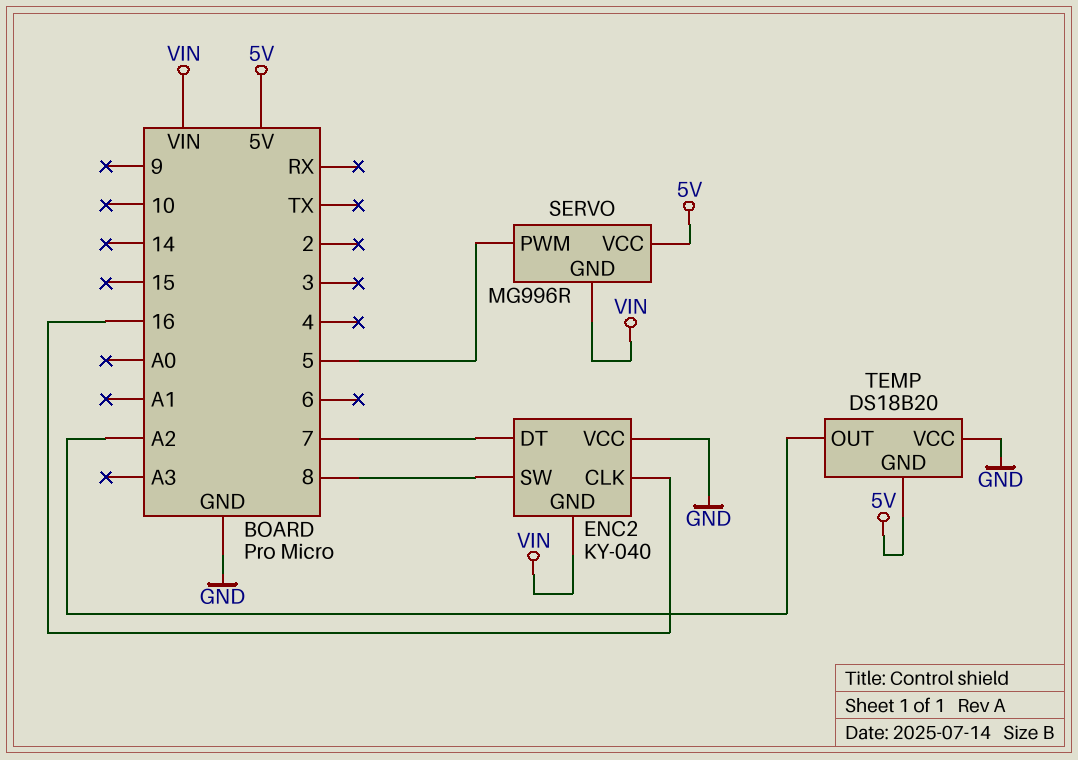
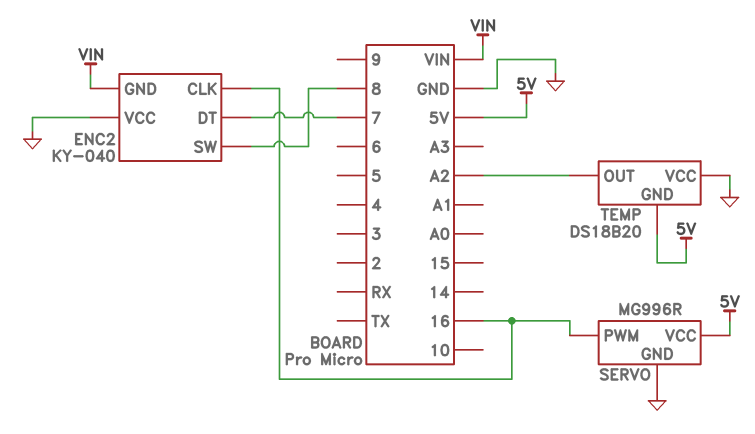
SERVO pin GND: VIN -> GND
SERVO pin PWM: 5 -> 16

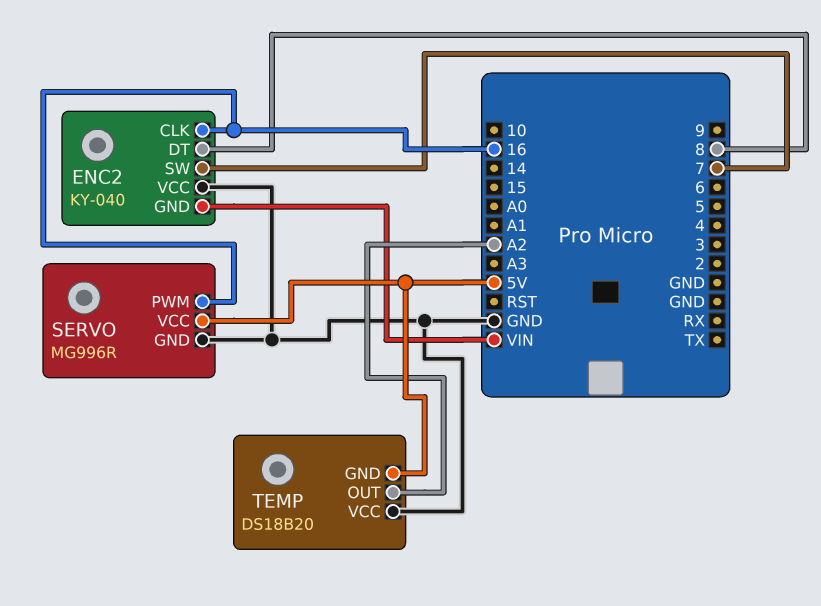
ENC2 pin DT: 7 -> 8
ENC2 pin SW: 8 -> 7

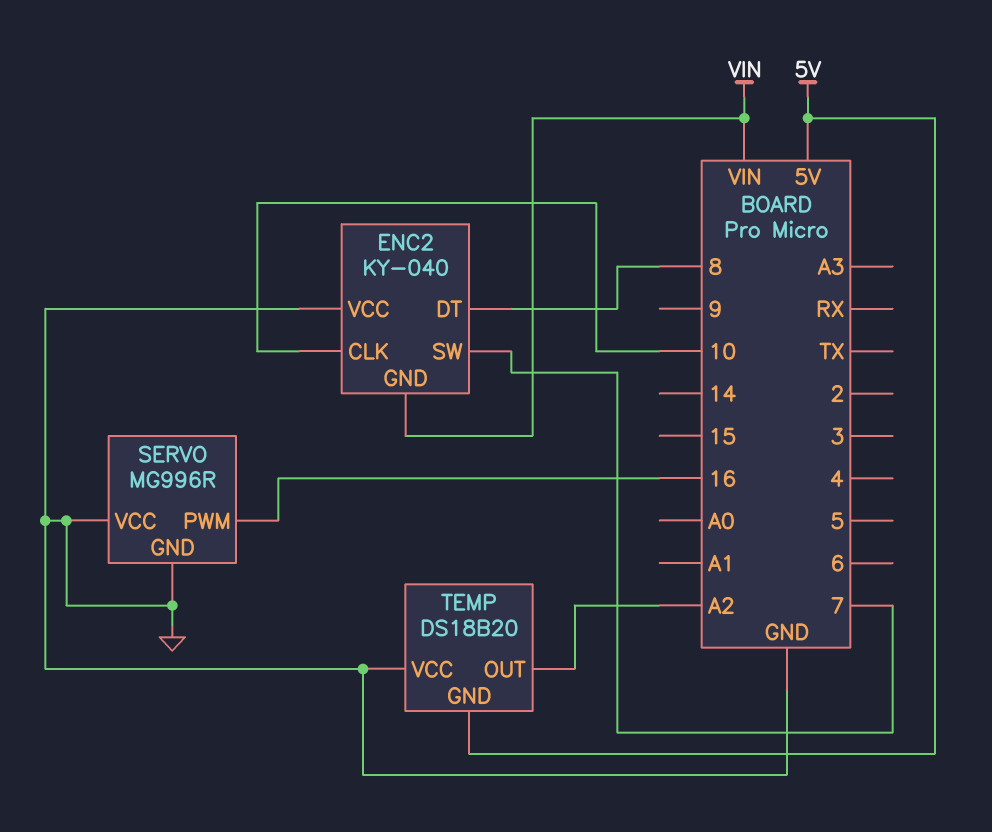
ENC2 pin CLK: 16 -> 10
SERVO pin VCC: 5V -> GND

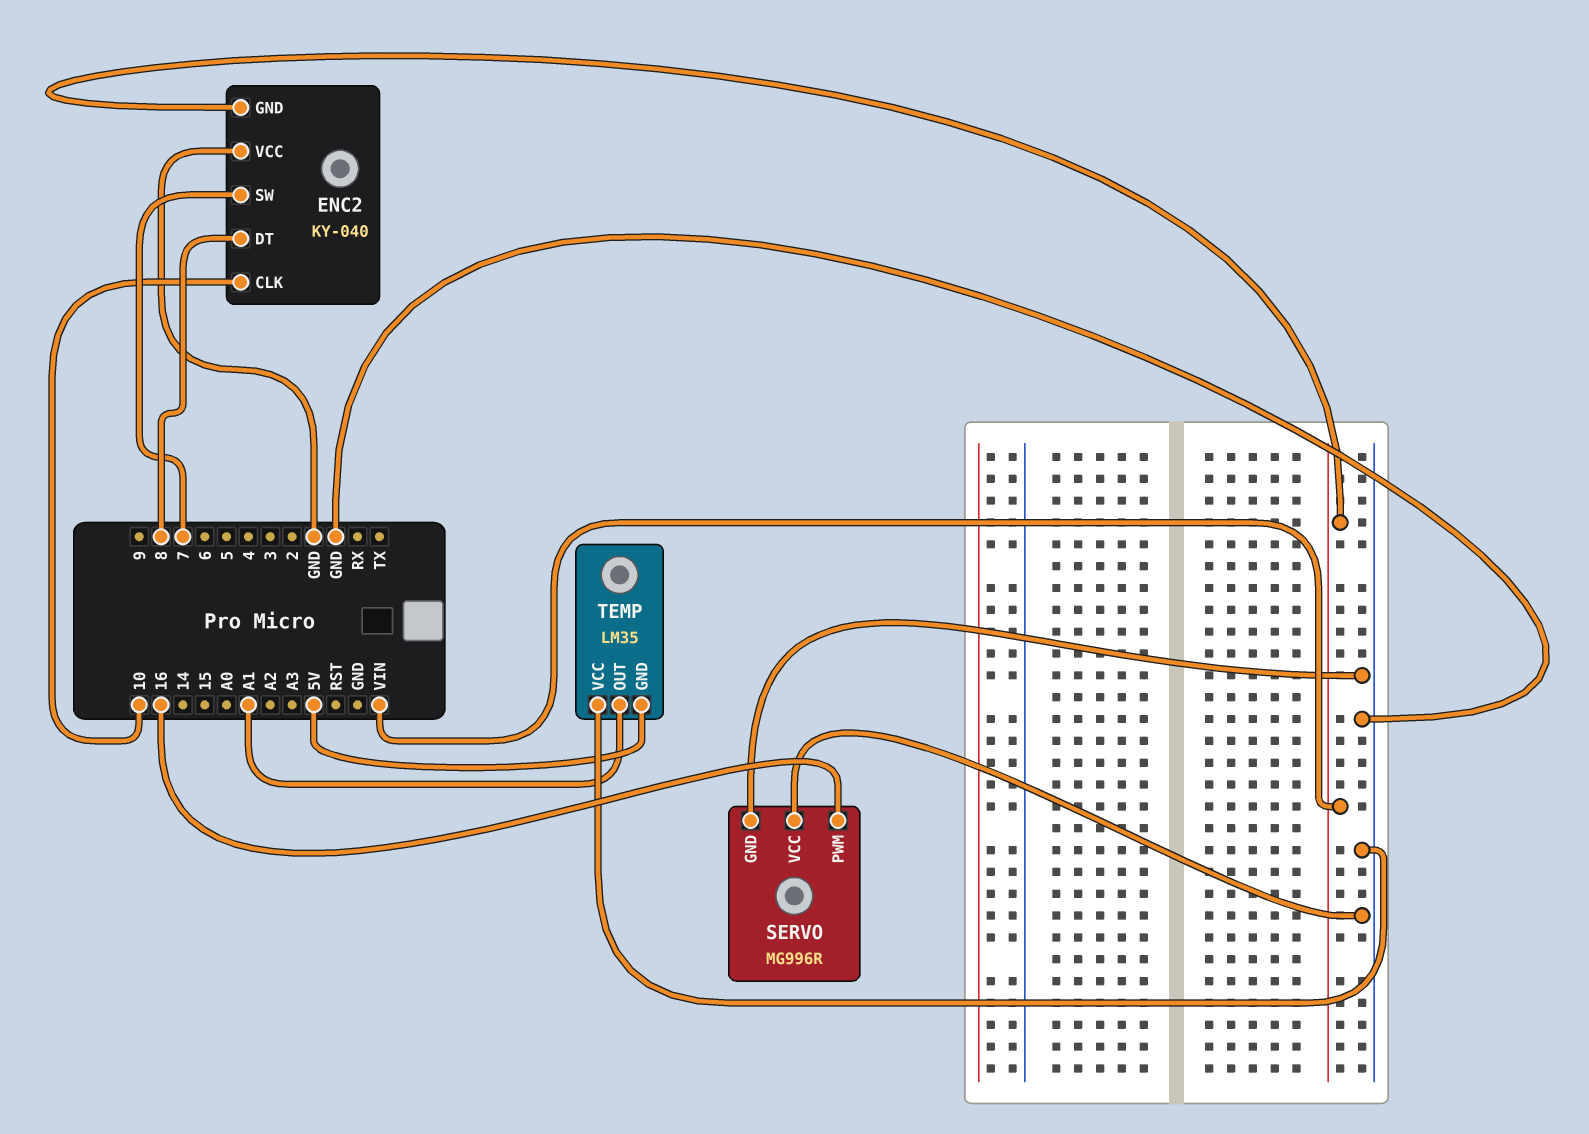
TEMP: DS18B20 -> LM35
TEMP pin OUT: A2 -> A1

